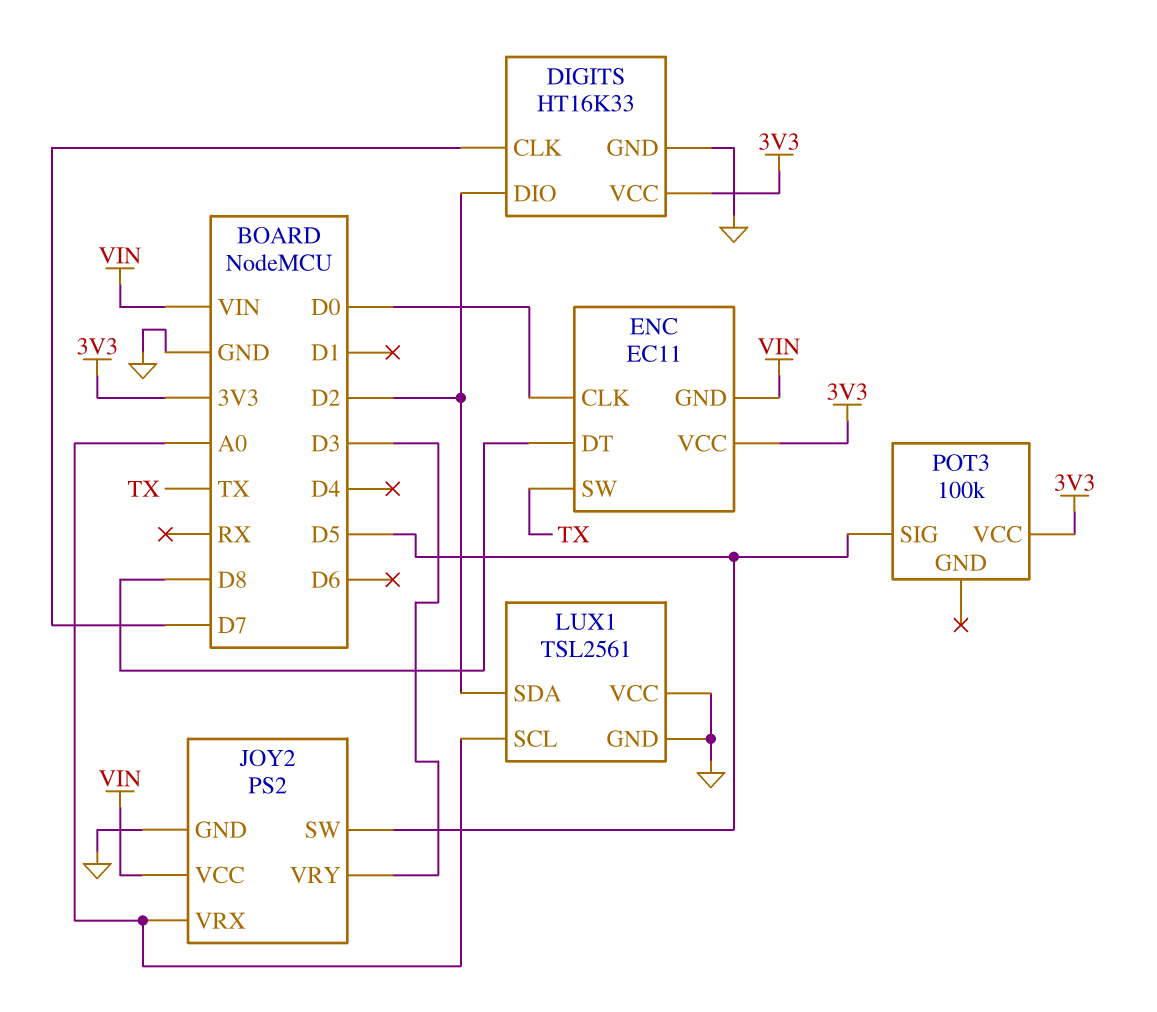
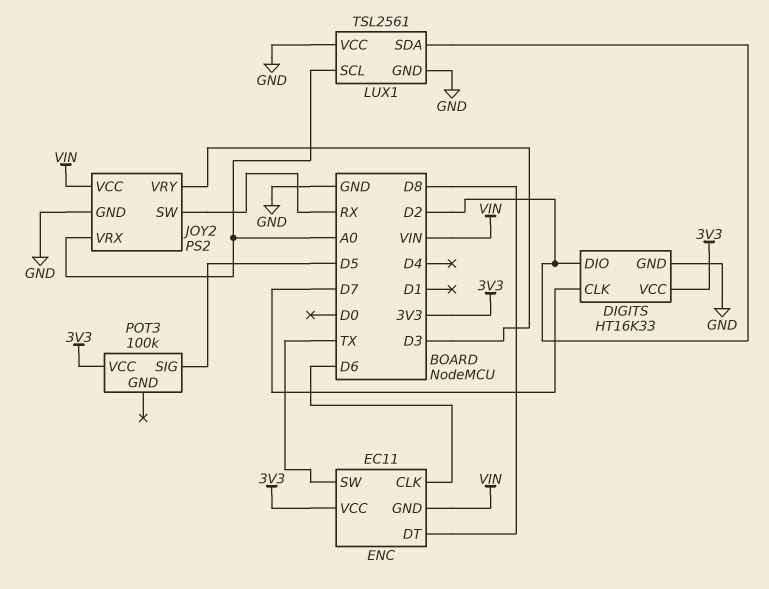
ENC pin CLK: D0 -> D6
JOY2 pin SW: D5 -> RX

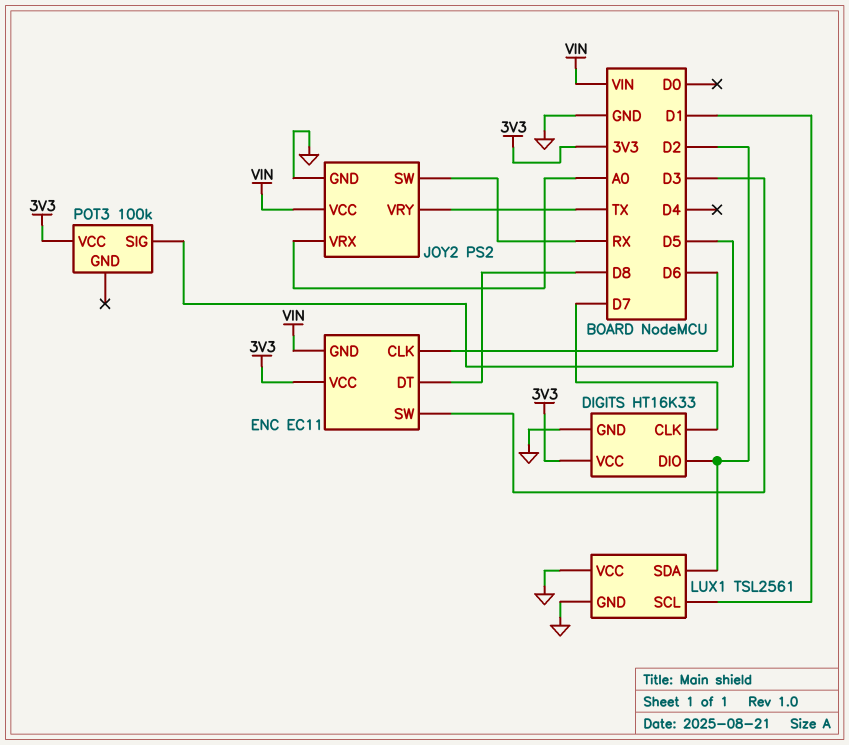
ENC pin SW: TX -> D3
JOY2 pin VRY: D3 -> TX
LUX1 pin SCL: A0 -> D1

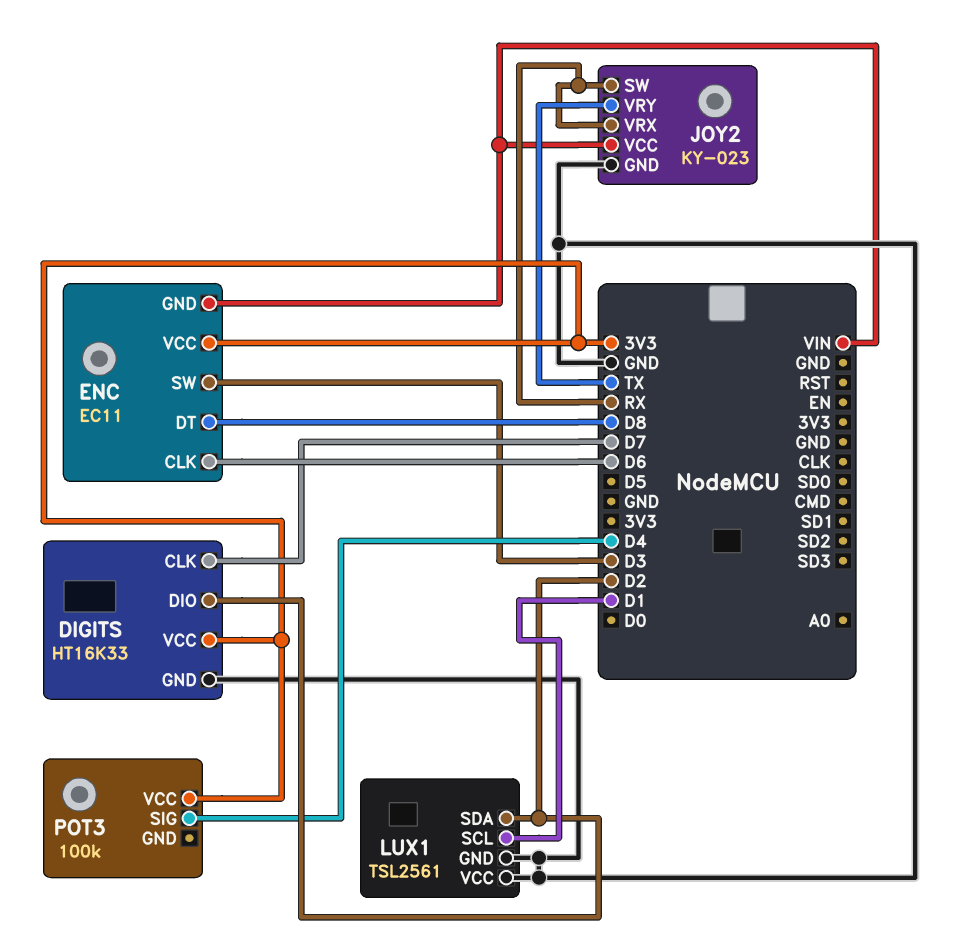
JOY2: PS2 -> KY-023
JOY2 pin VRX: A0 -> RX
POT3 pin SIG: D5 -> D4

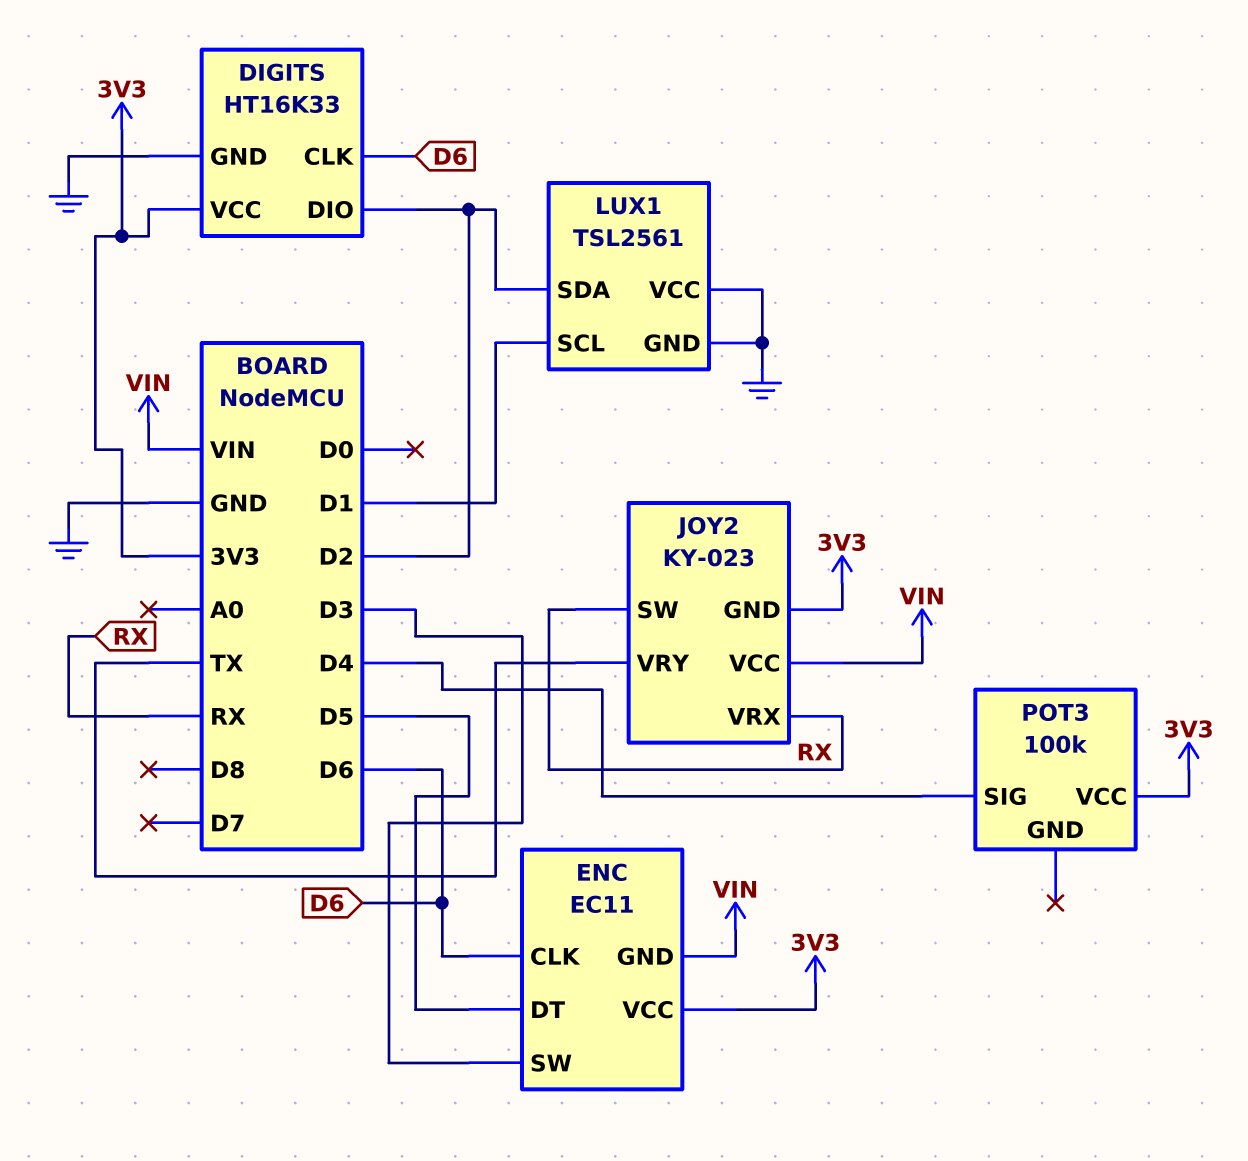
DIGITS pin CLK: D7 -> D6
ENC pin DT: D8 -> D5
JOY2 pin GND: GND -> 3V3

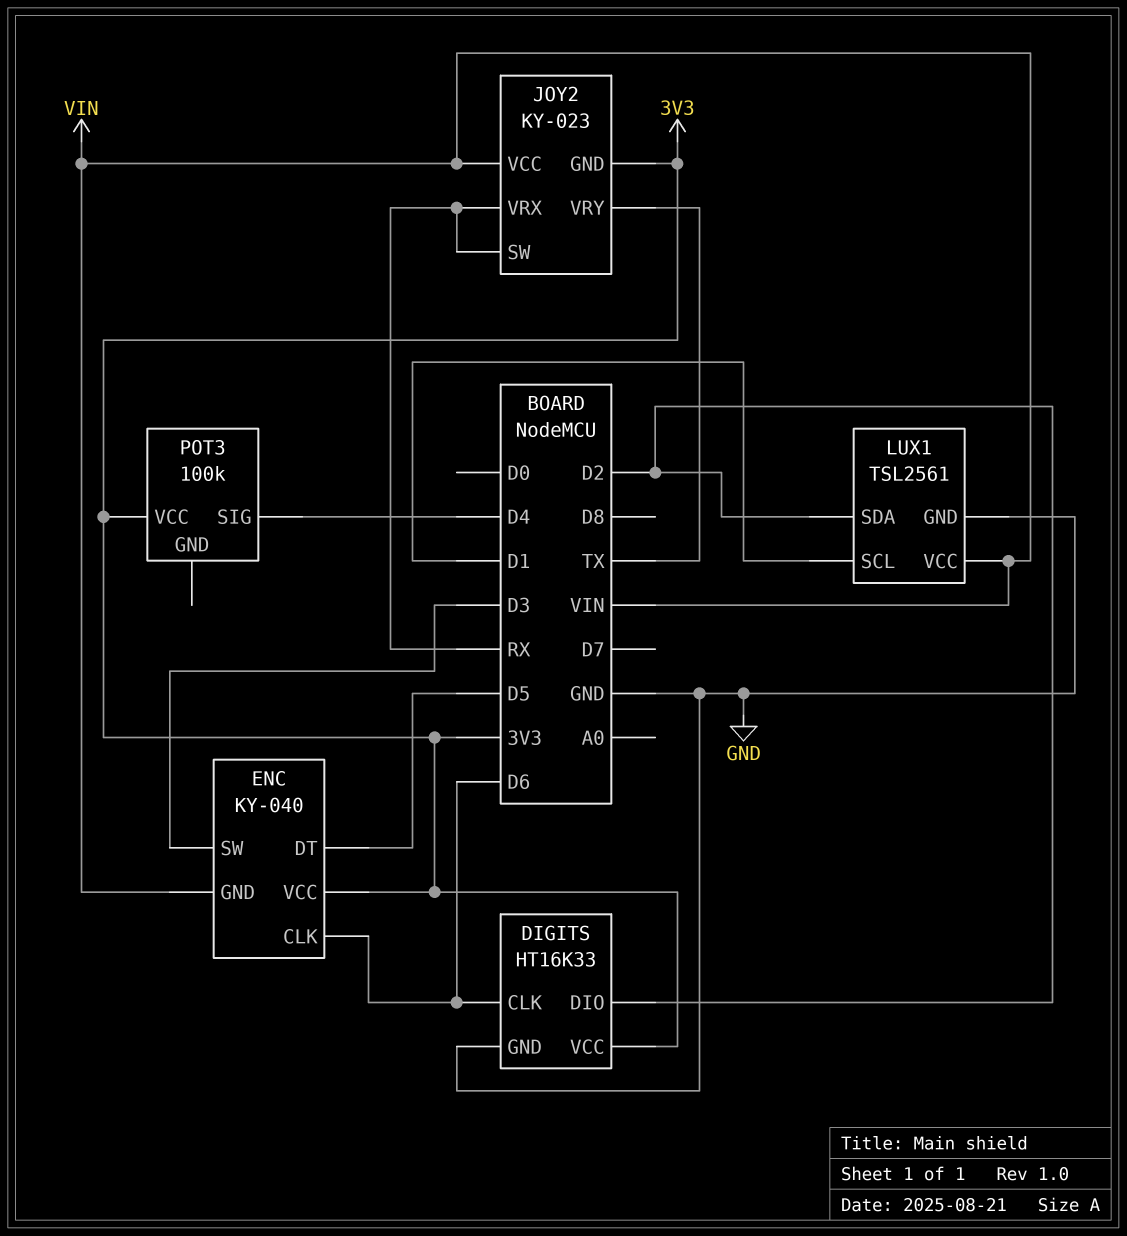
ENC: EC11 -> KY-040
LUX1 pin VCC: GND -> VIN

